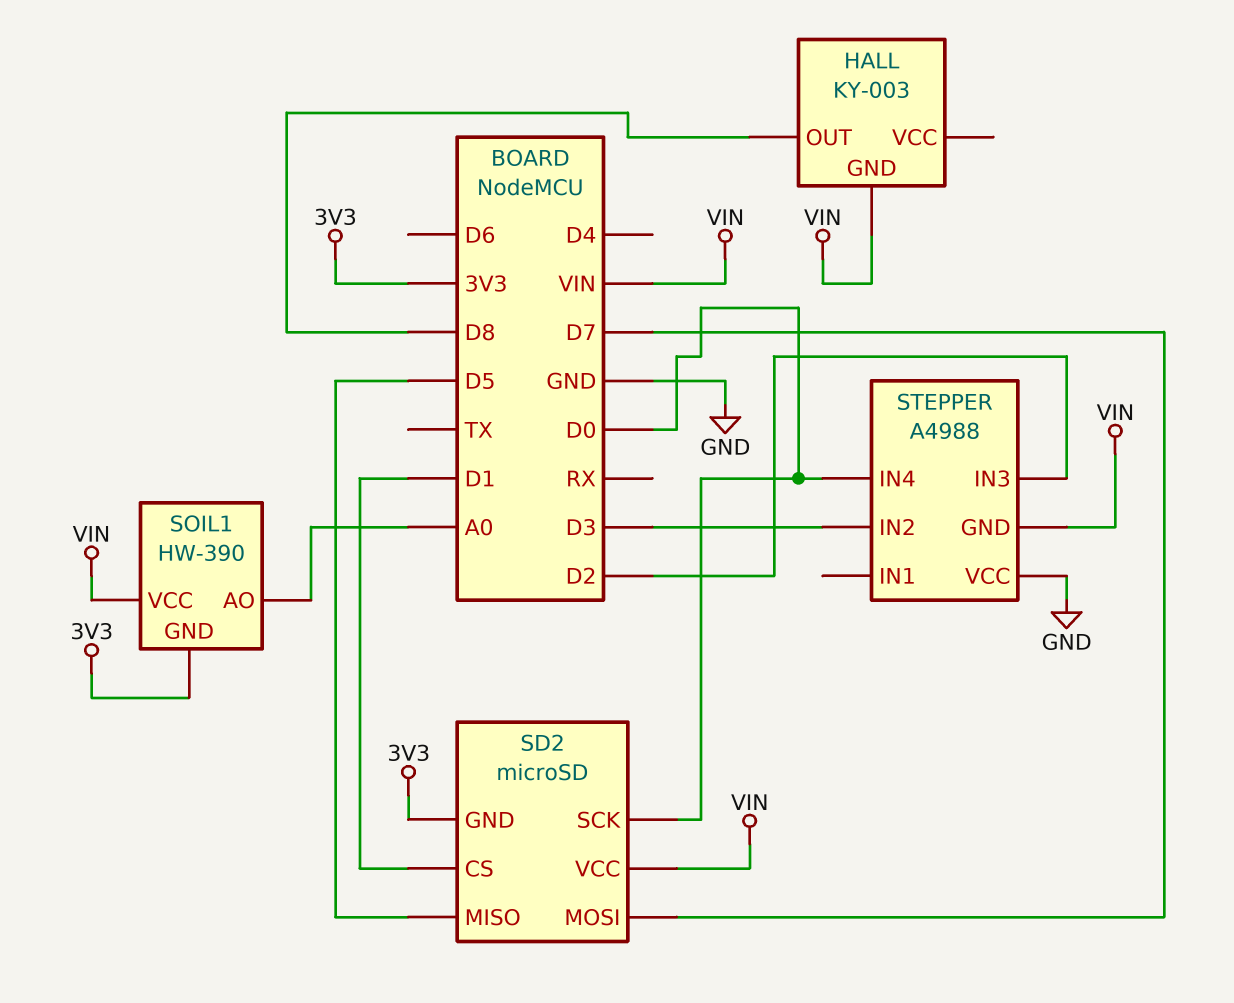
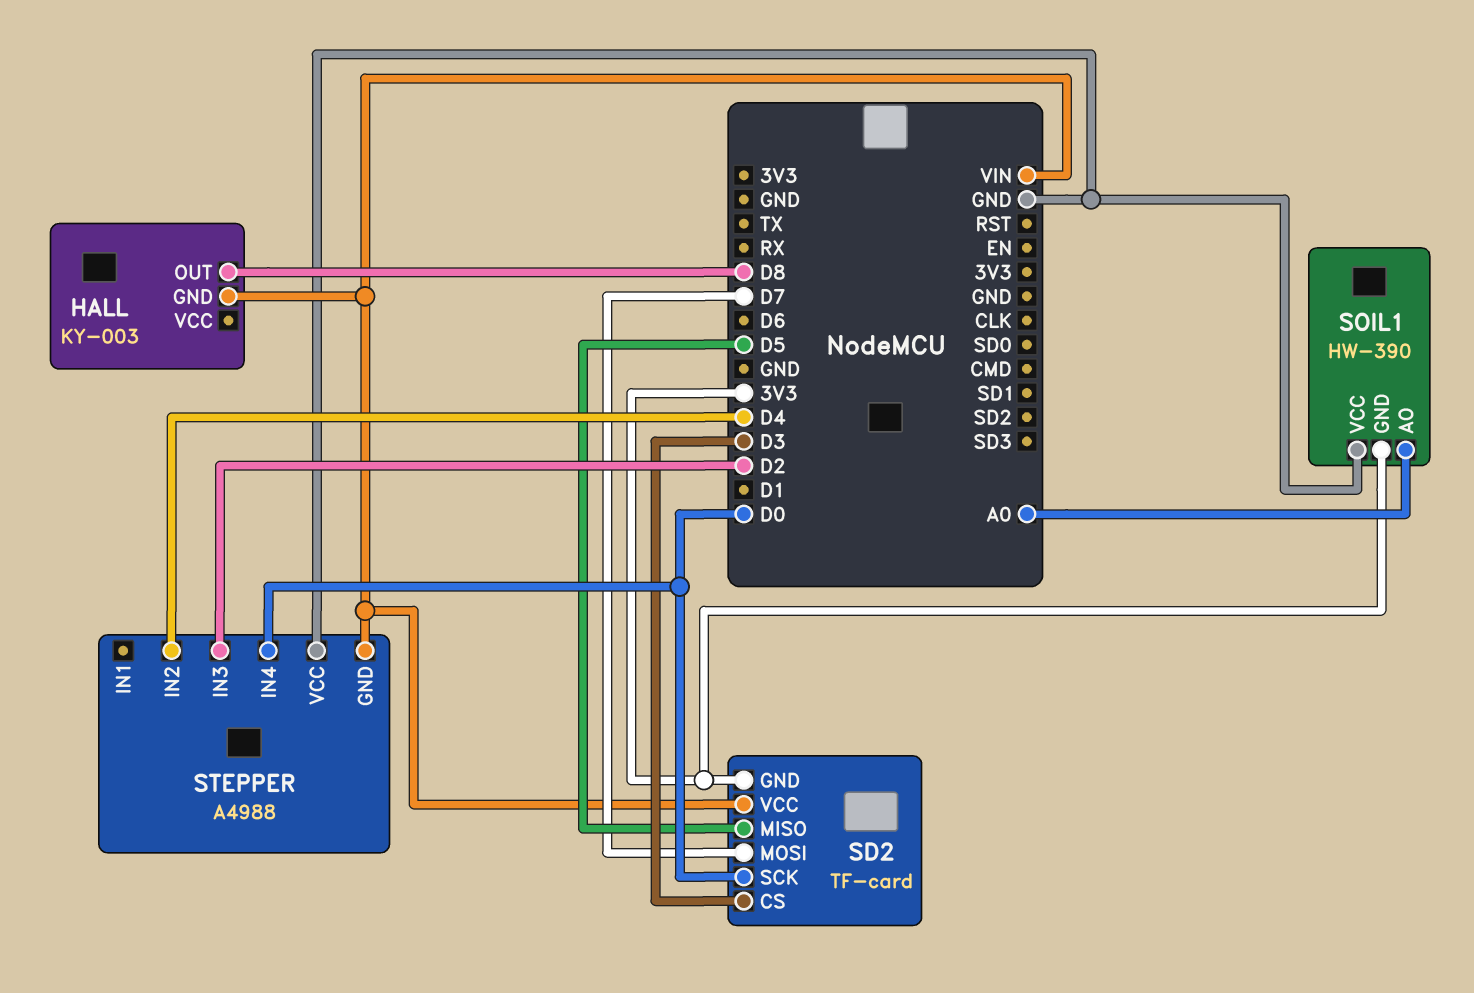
SD2: microSD -> TF-card
SD2 pin CS: D1 -> D3
SOIL1 pin VCC: VIN -> GND
STEPPER pin IN2: D3 -> D4

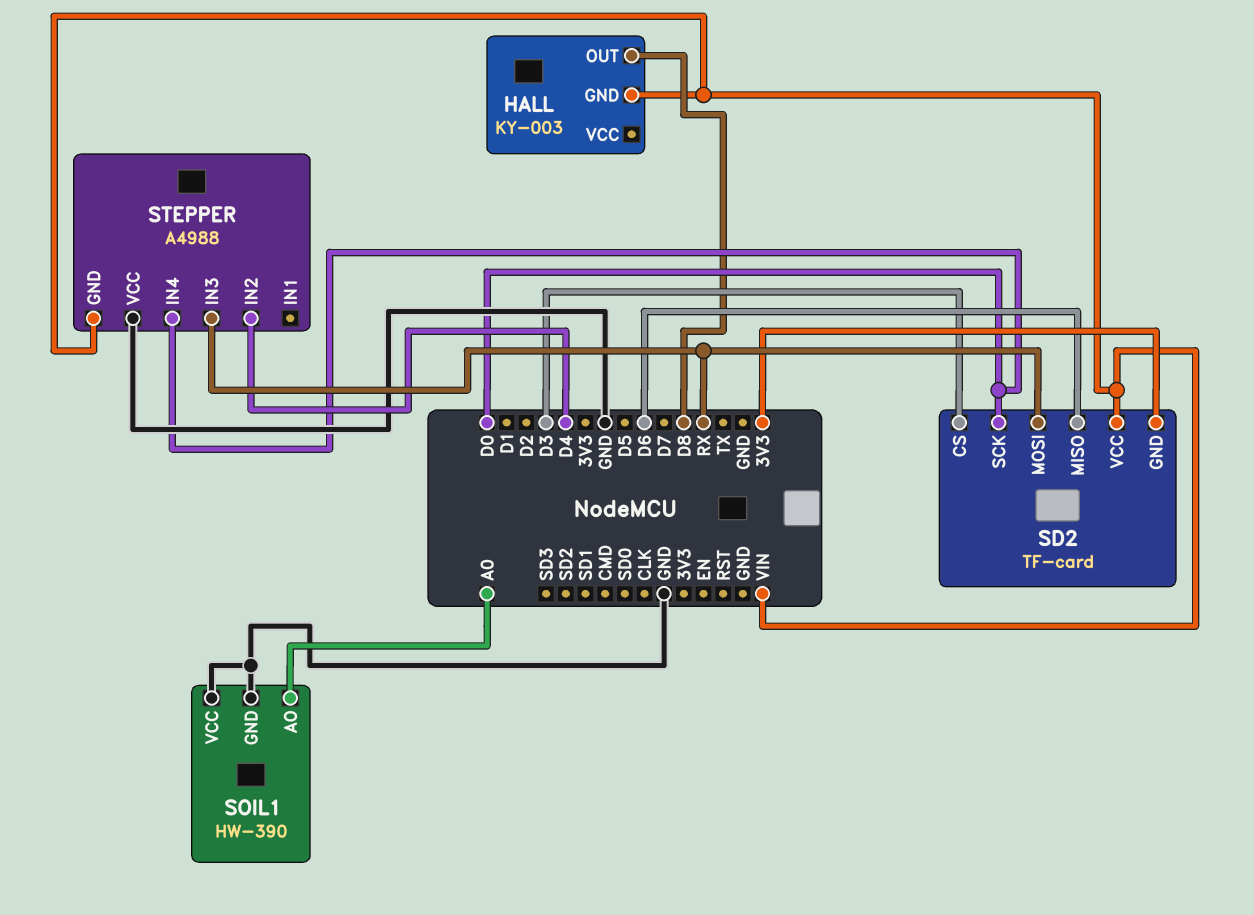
SD2 pin MISO: D5 -> D6
SD2 pin MOSI: D7 -> RX
SOIL1 pin GND: 3V3 -> GND
STEPPER pin IN3: D2 -> RX

